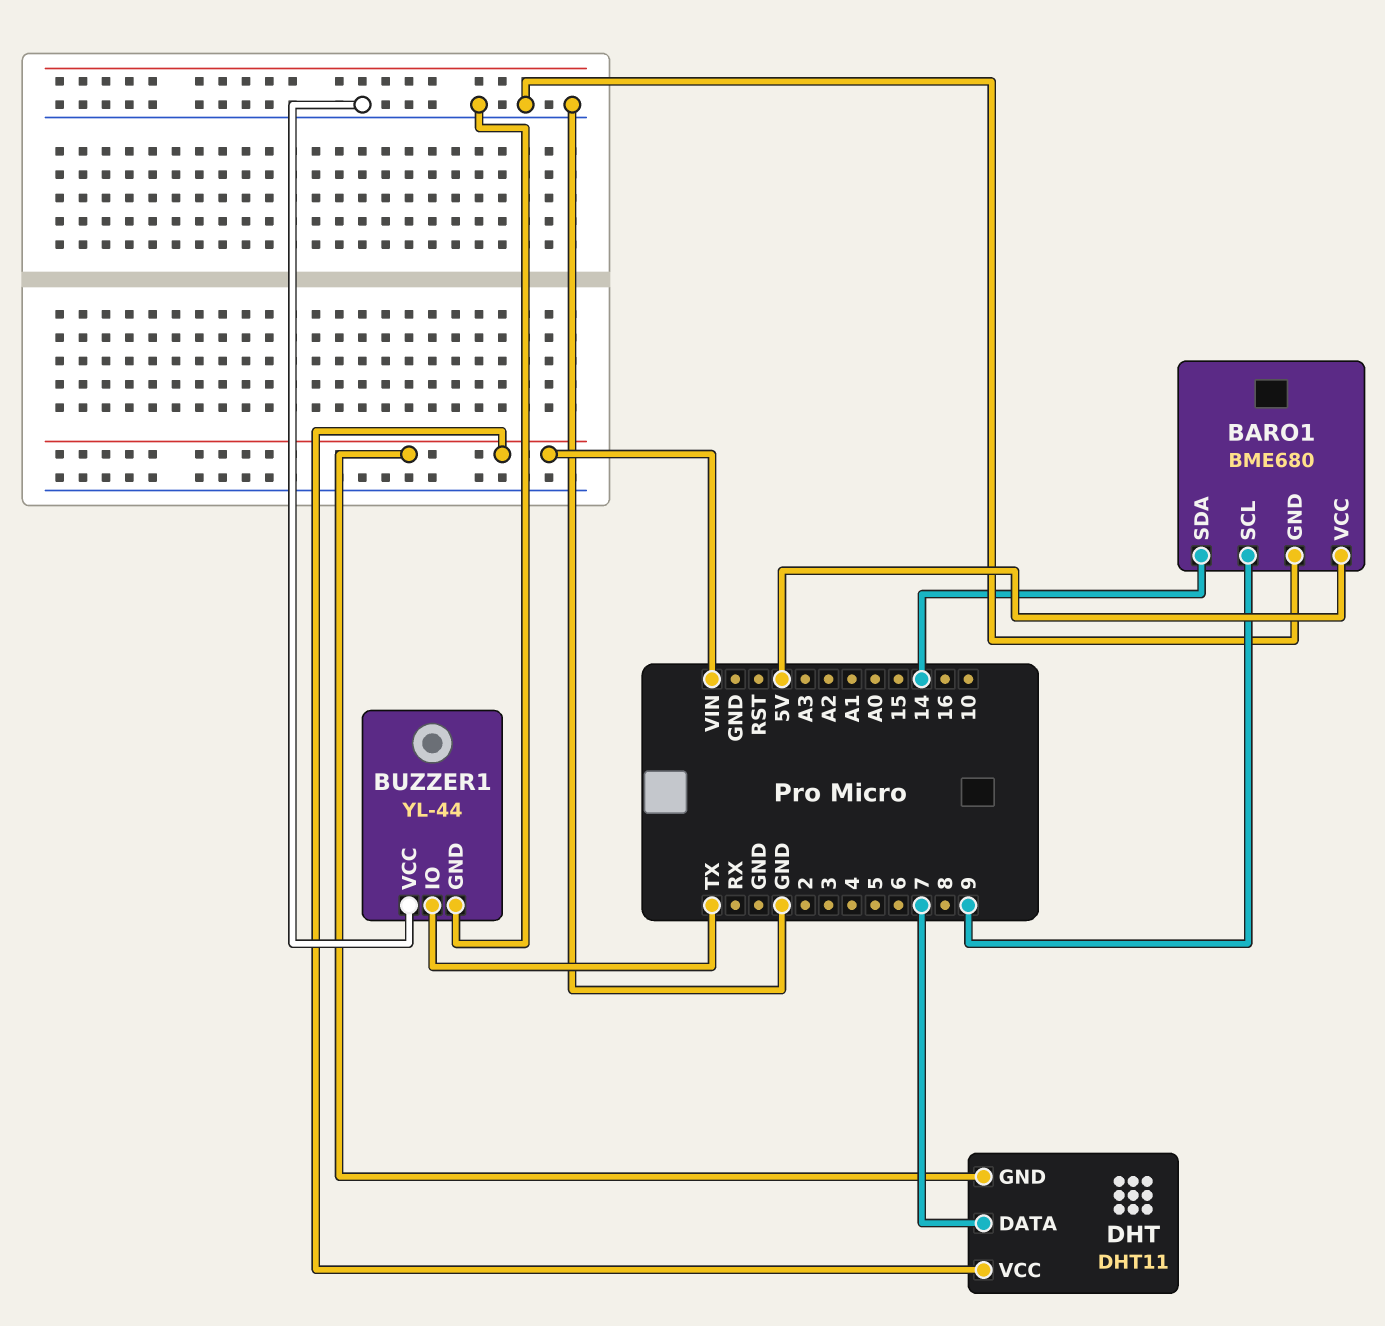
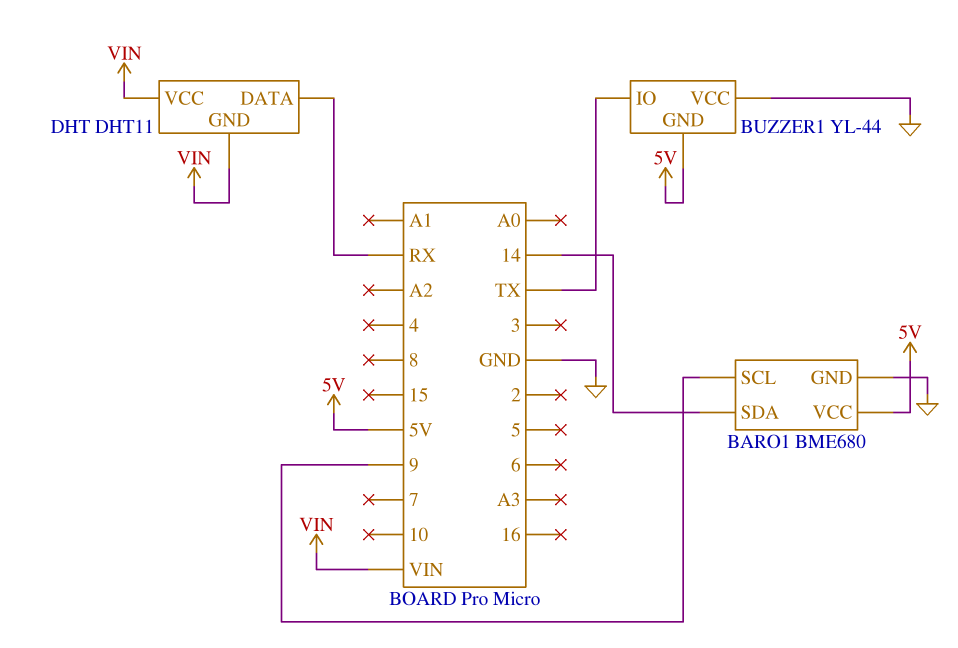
BUZZER1 pin GND: GND -> 5V
DHT pin DATA: 7 -> RX

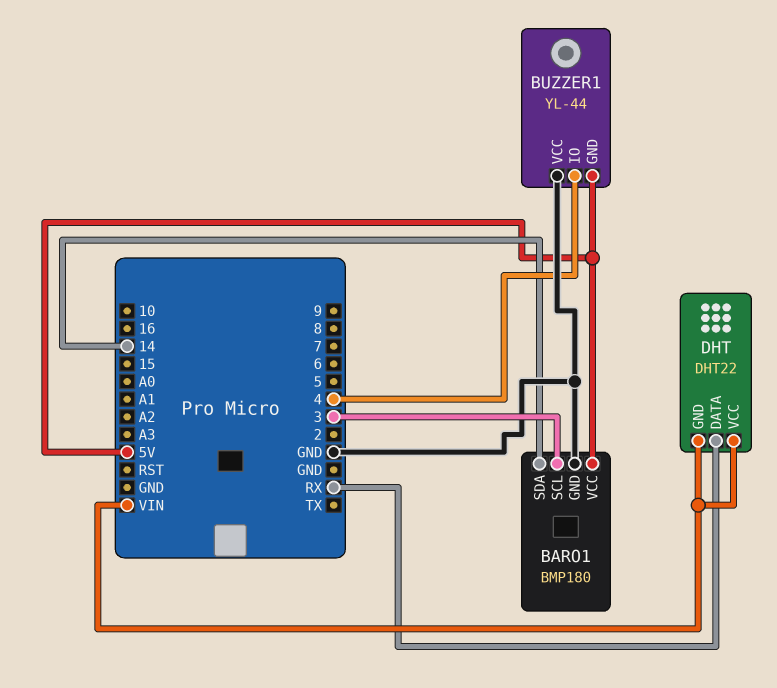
BARO1: BME680 -> BMP180
BARO1 pin SCL: 9 -> 3
BUZZER1 pin IO: TX -> 4
DHT: DHT11 -> DHT22

